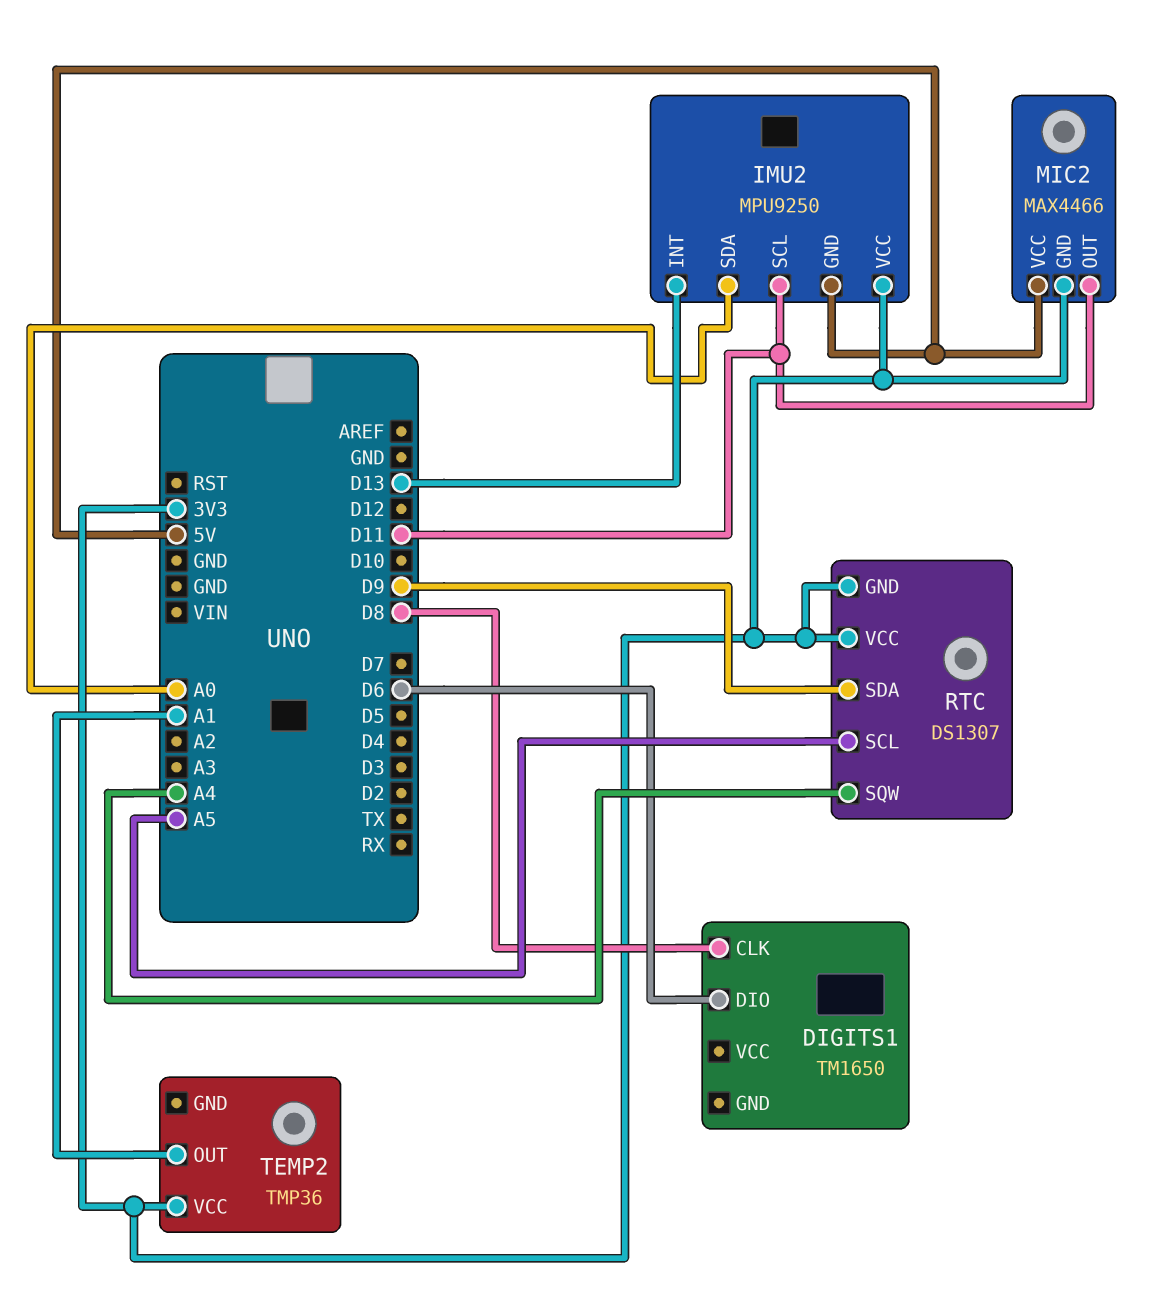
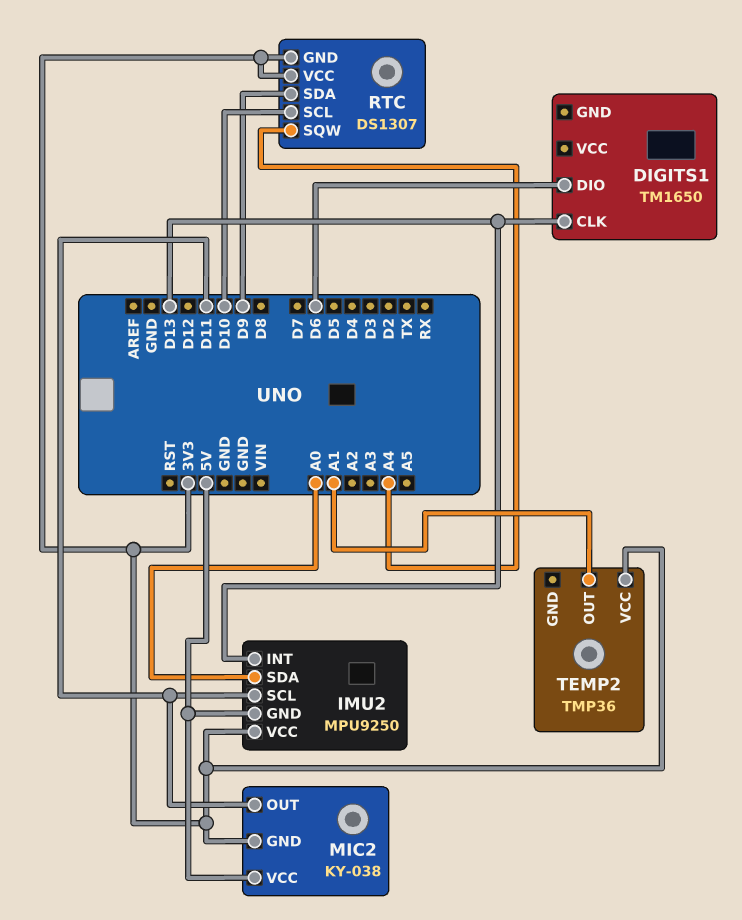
DIGITS1 pin CLK: D8 -> D13
MIC2: MAX4466 -> KY-038
RTC pin SCL: A5 -> D10

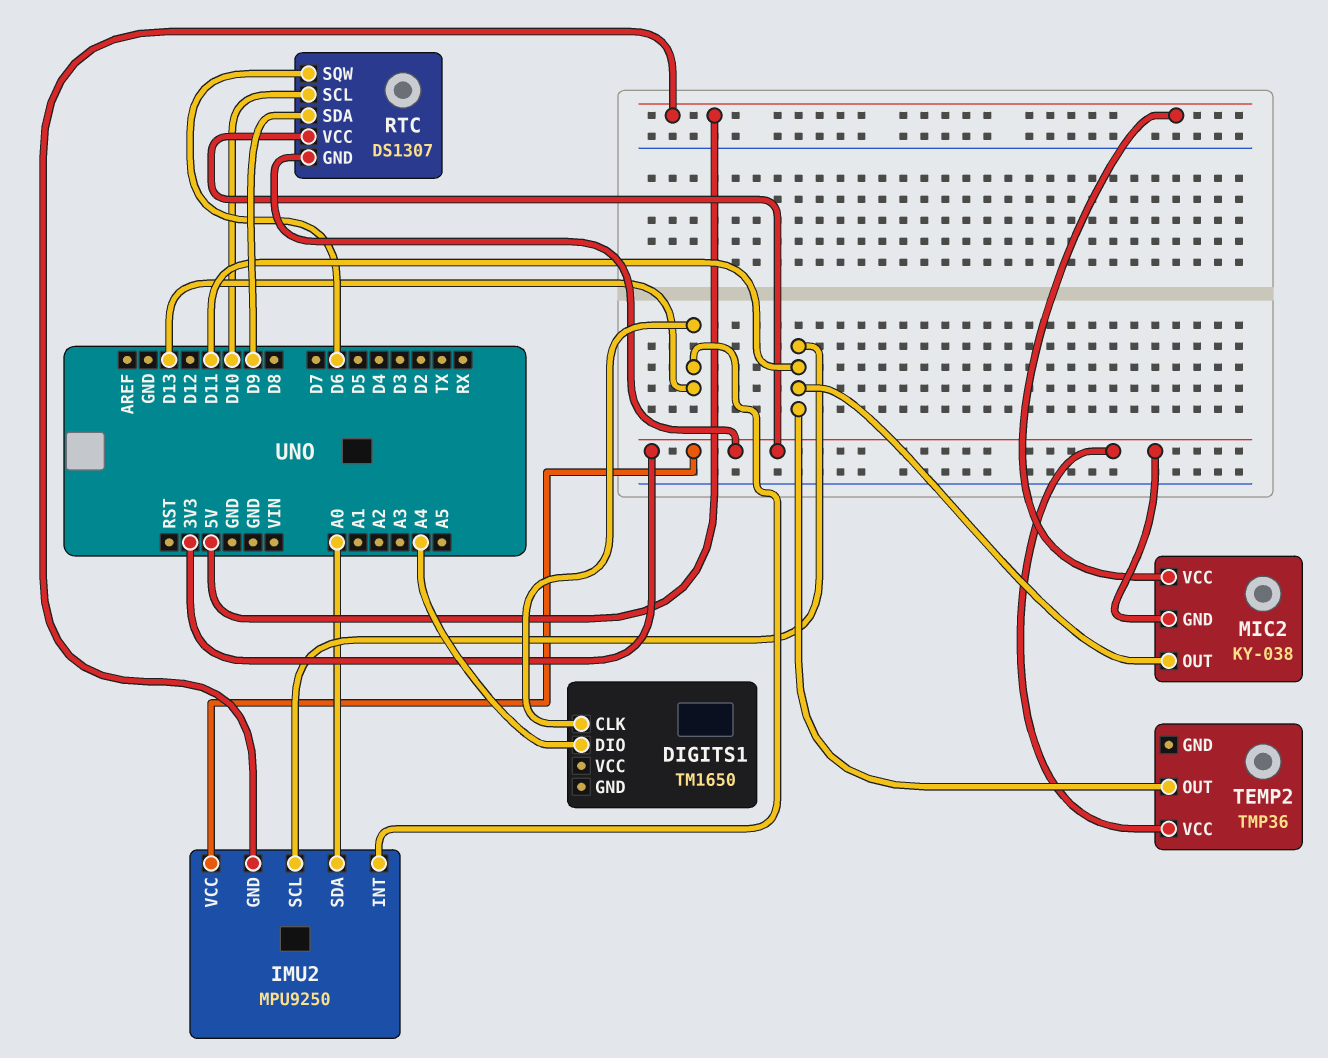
DIGITS1 pin DIO: D6 -> A4
RTC pin SQW: A4 -> D6
TEMP2 pin OUT: A1 -> D11

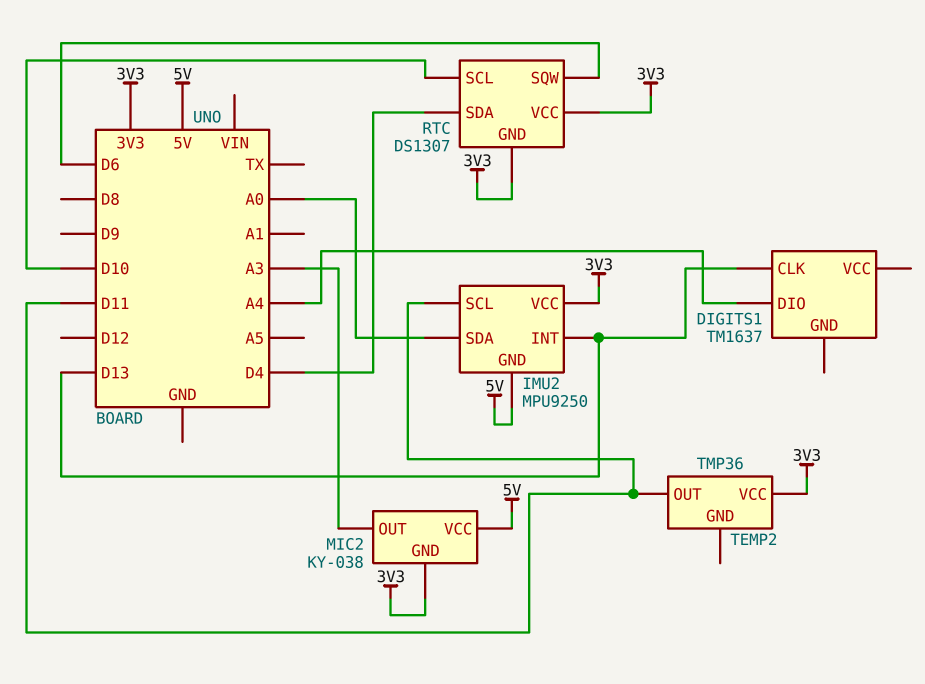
DIGITS1: TM1650 -> TM1637
MIC2 pin OUT: D11 -> A3
RTC pin SDA: D9 -> D4

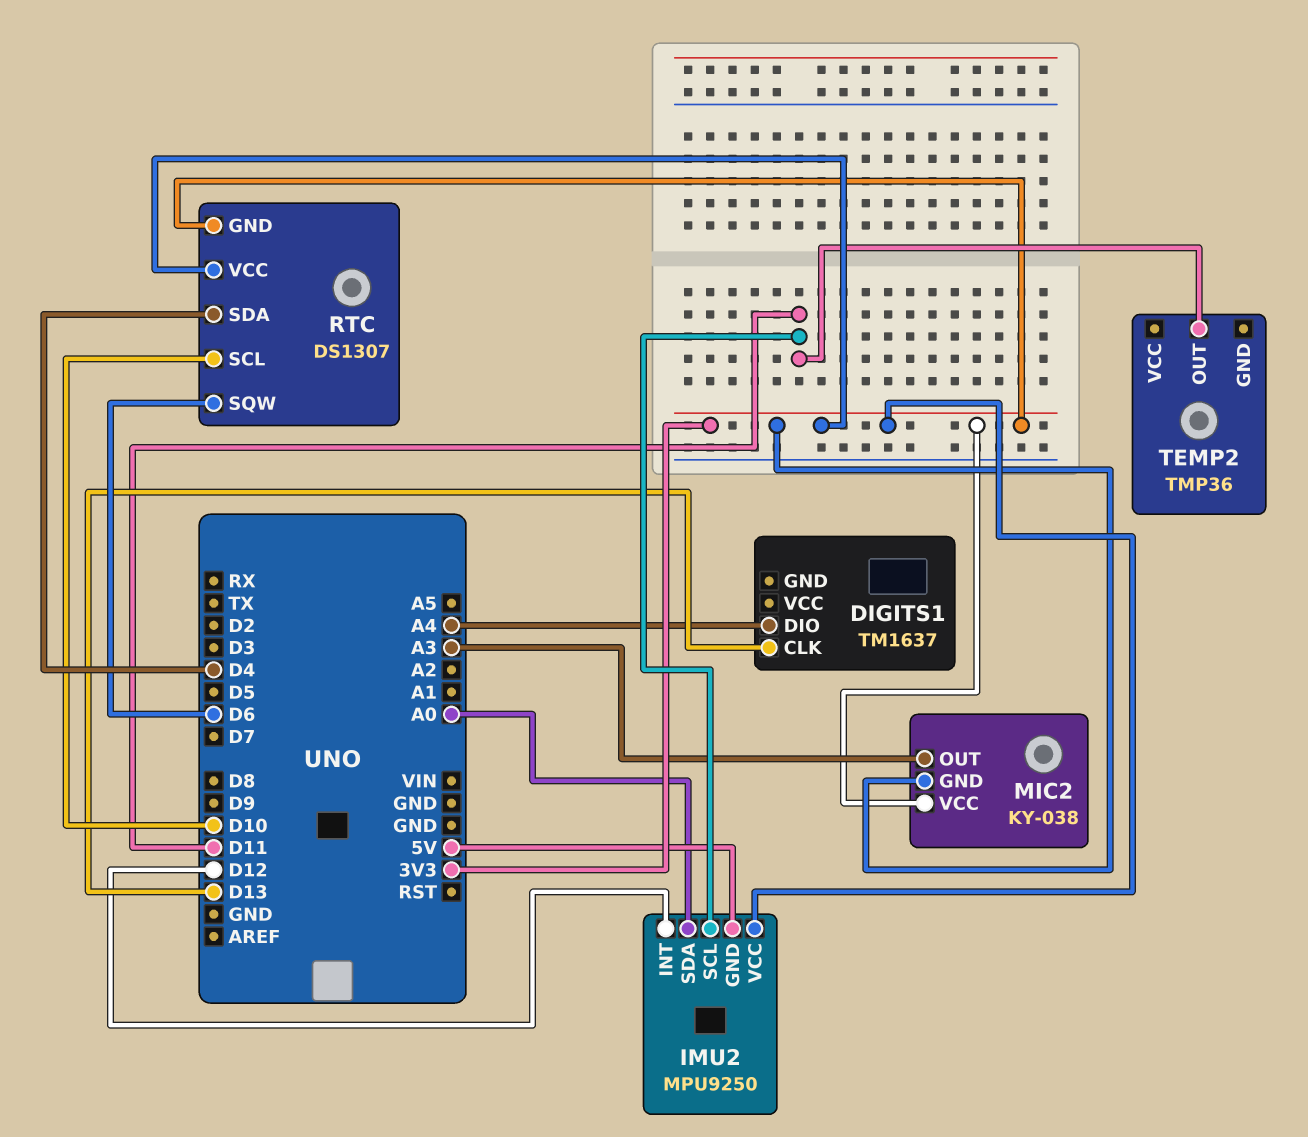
IMU2 pin INT: D13 -> D12
MIC2 pin VCC: 5V -> 3V3
TEMP2 pin VCC: 3V3 -> none

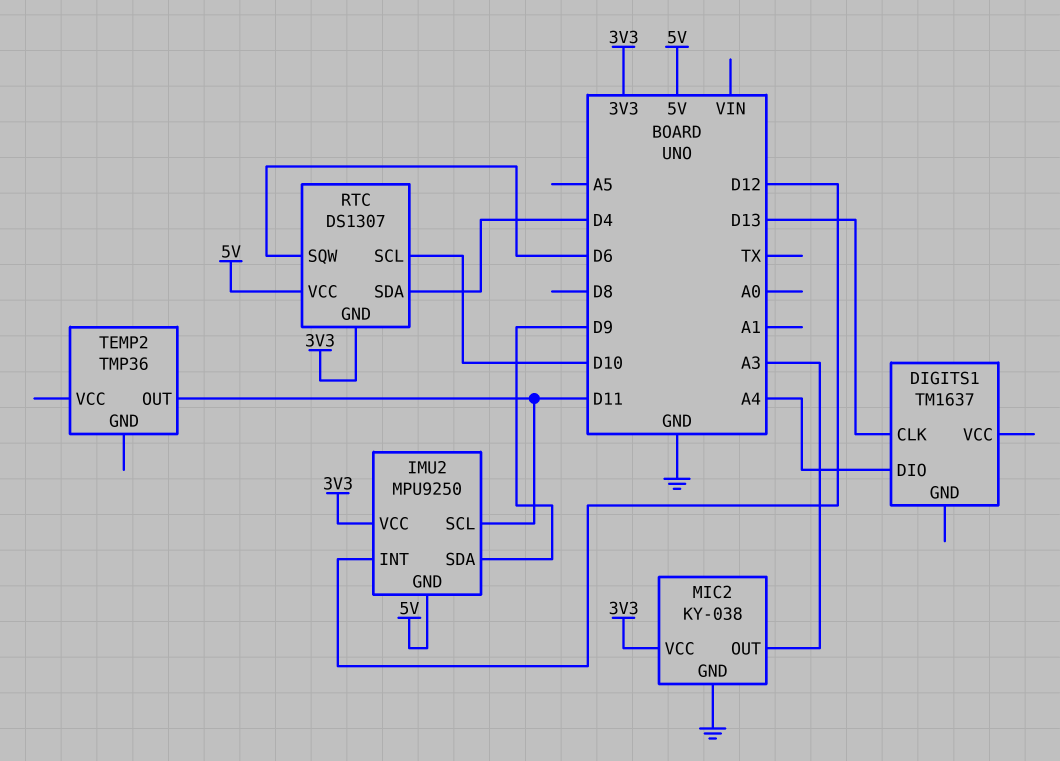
IMU2 pin SDA: A0 -> D9
MIC2 pin GND: 3V3 -> GND
RTC pin VCC: 3V3 -> 5V

